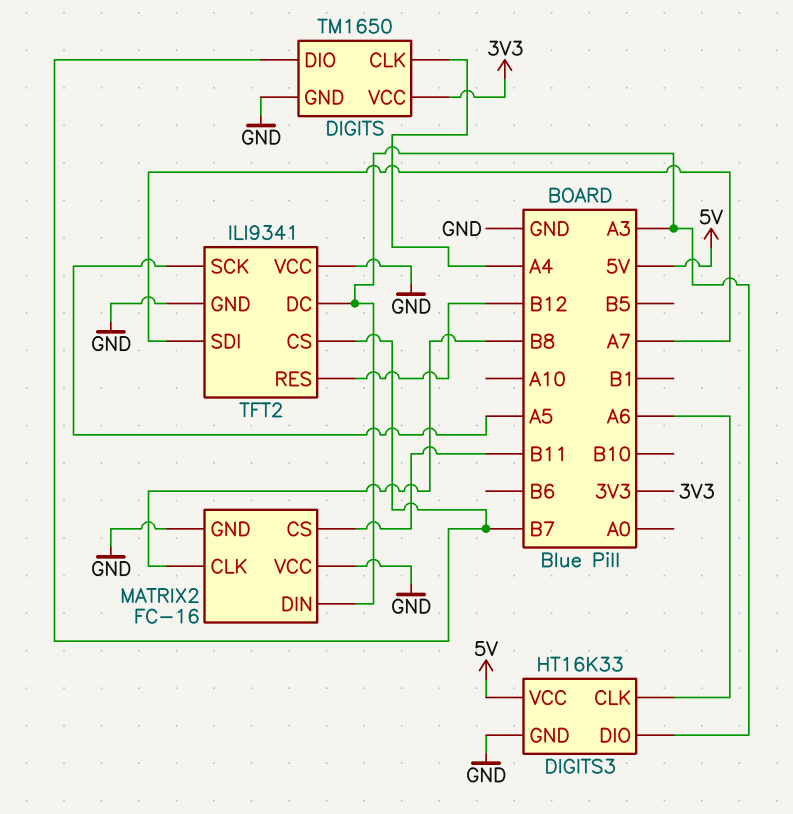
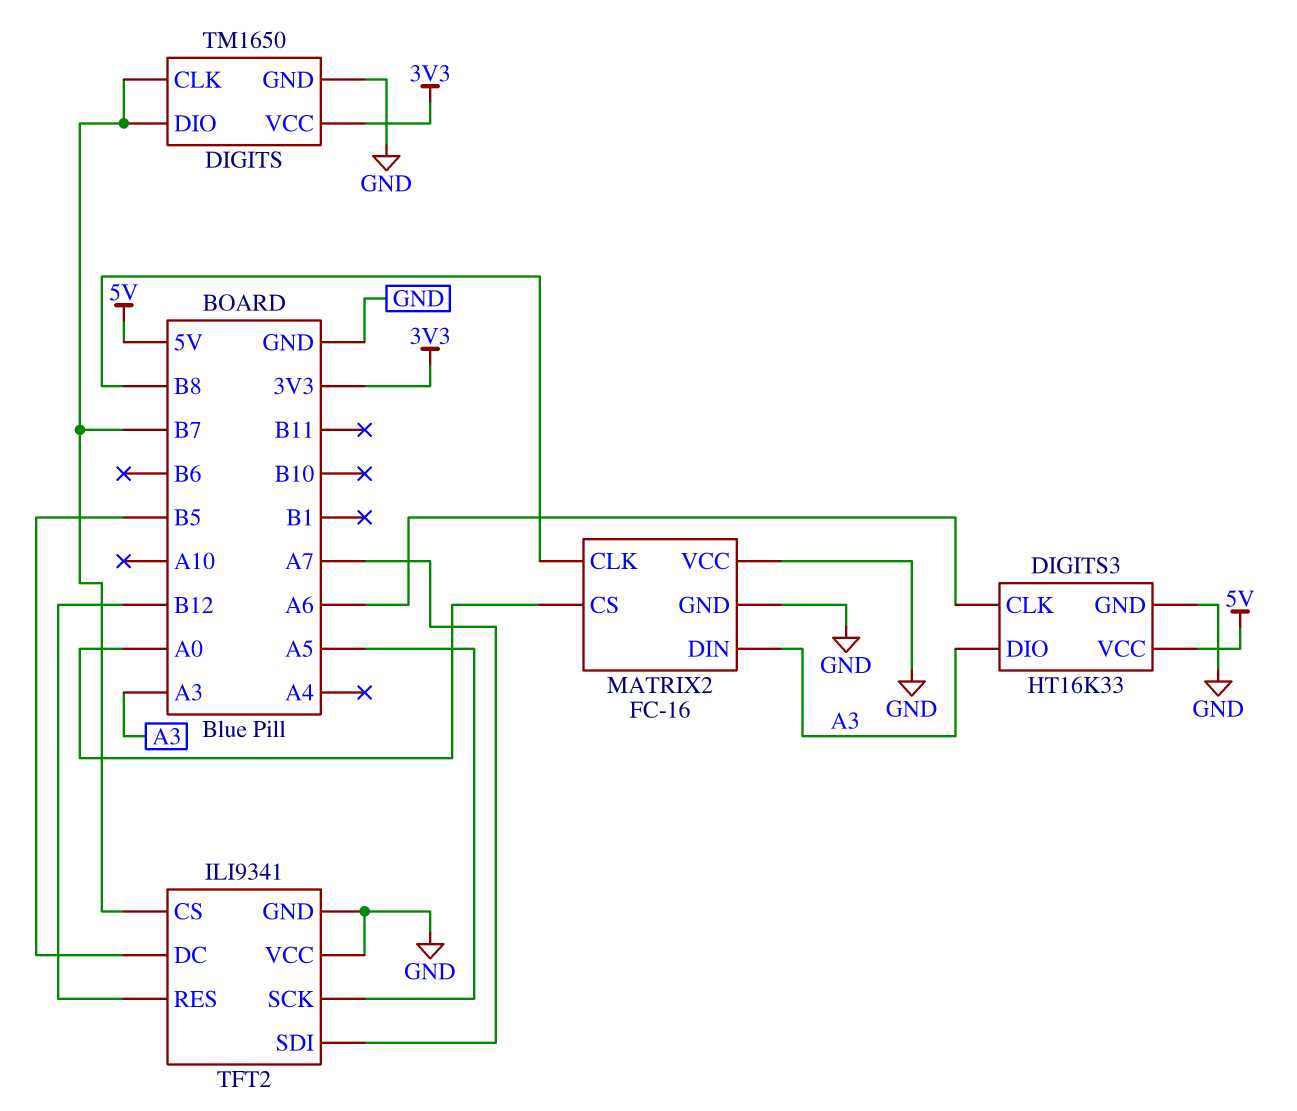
DIGITS pin CLK: A4 -> B7
MATRIX2 pin CS: B11 -> A0
TFT2 pin DC: A3 -> B5

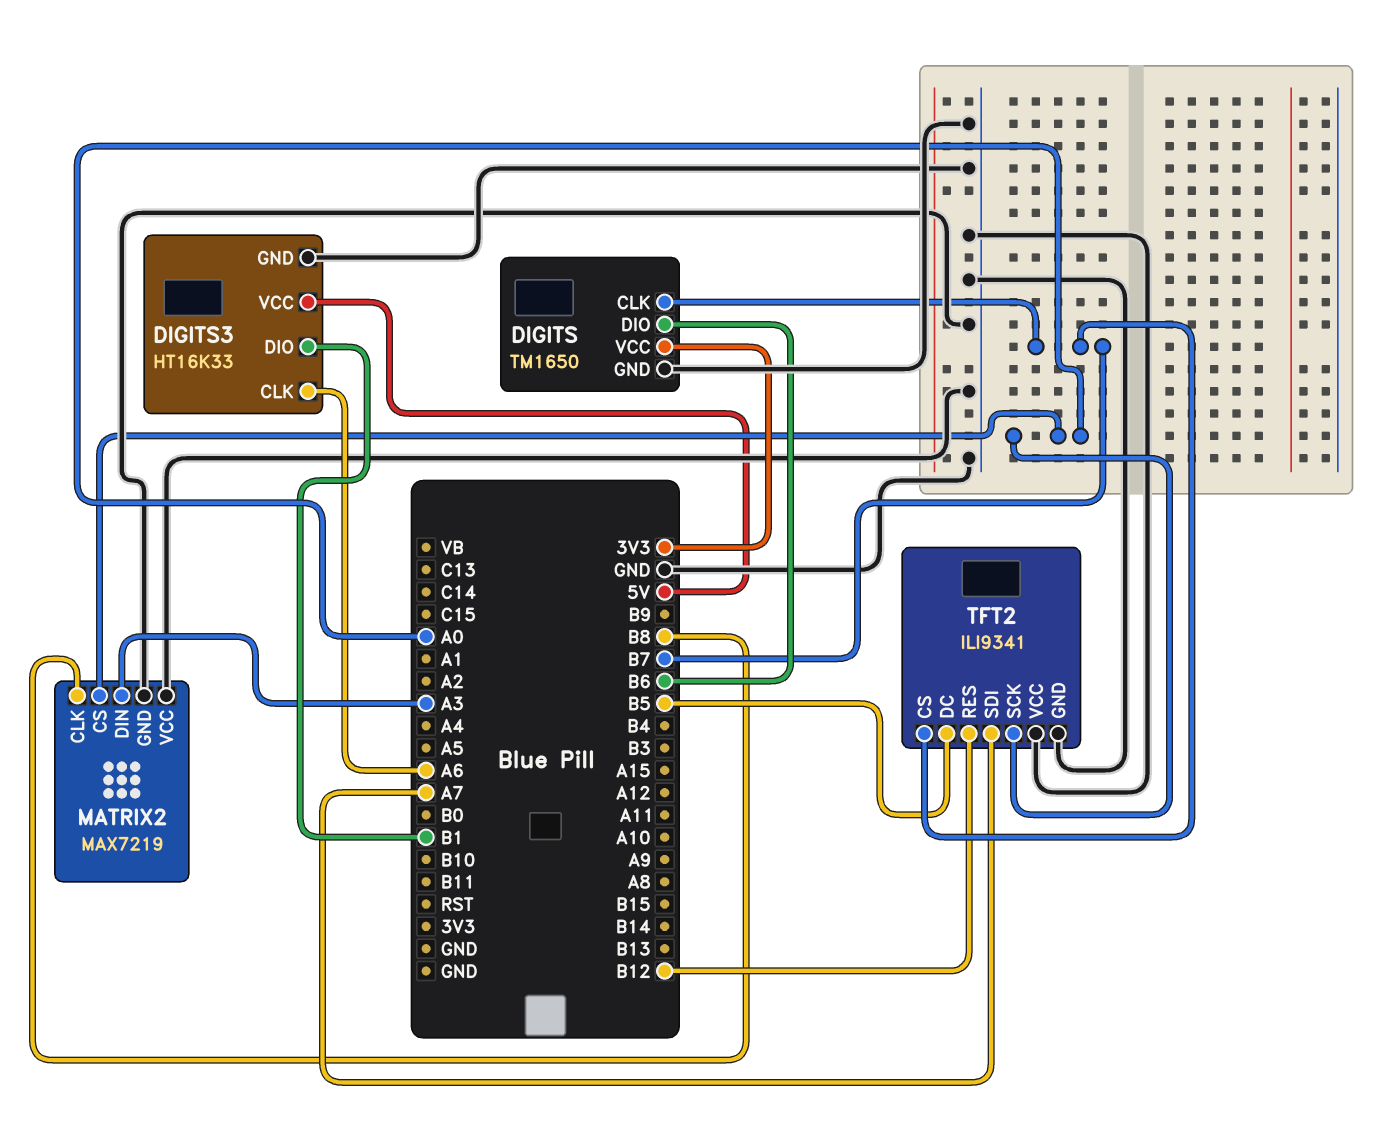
DIGITS pin DIO: B7 -> B6
DIGITS3 pin DIO: A3 -> B1
MATRIX2: FC-16 -> MAX7219
TFT2 pin SCK: A5 -> A0

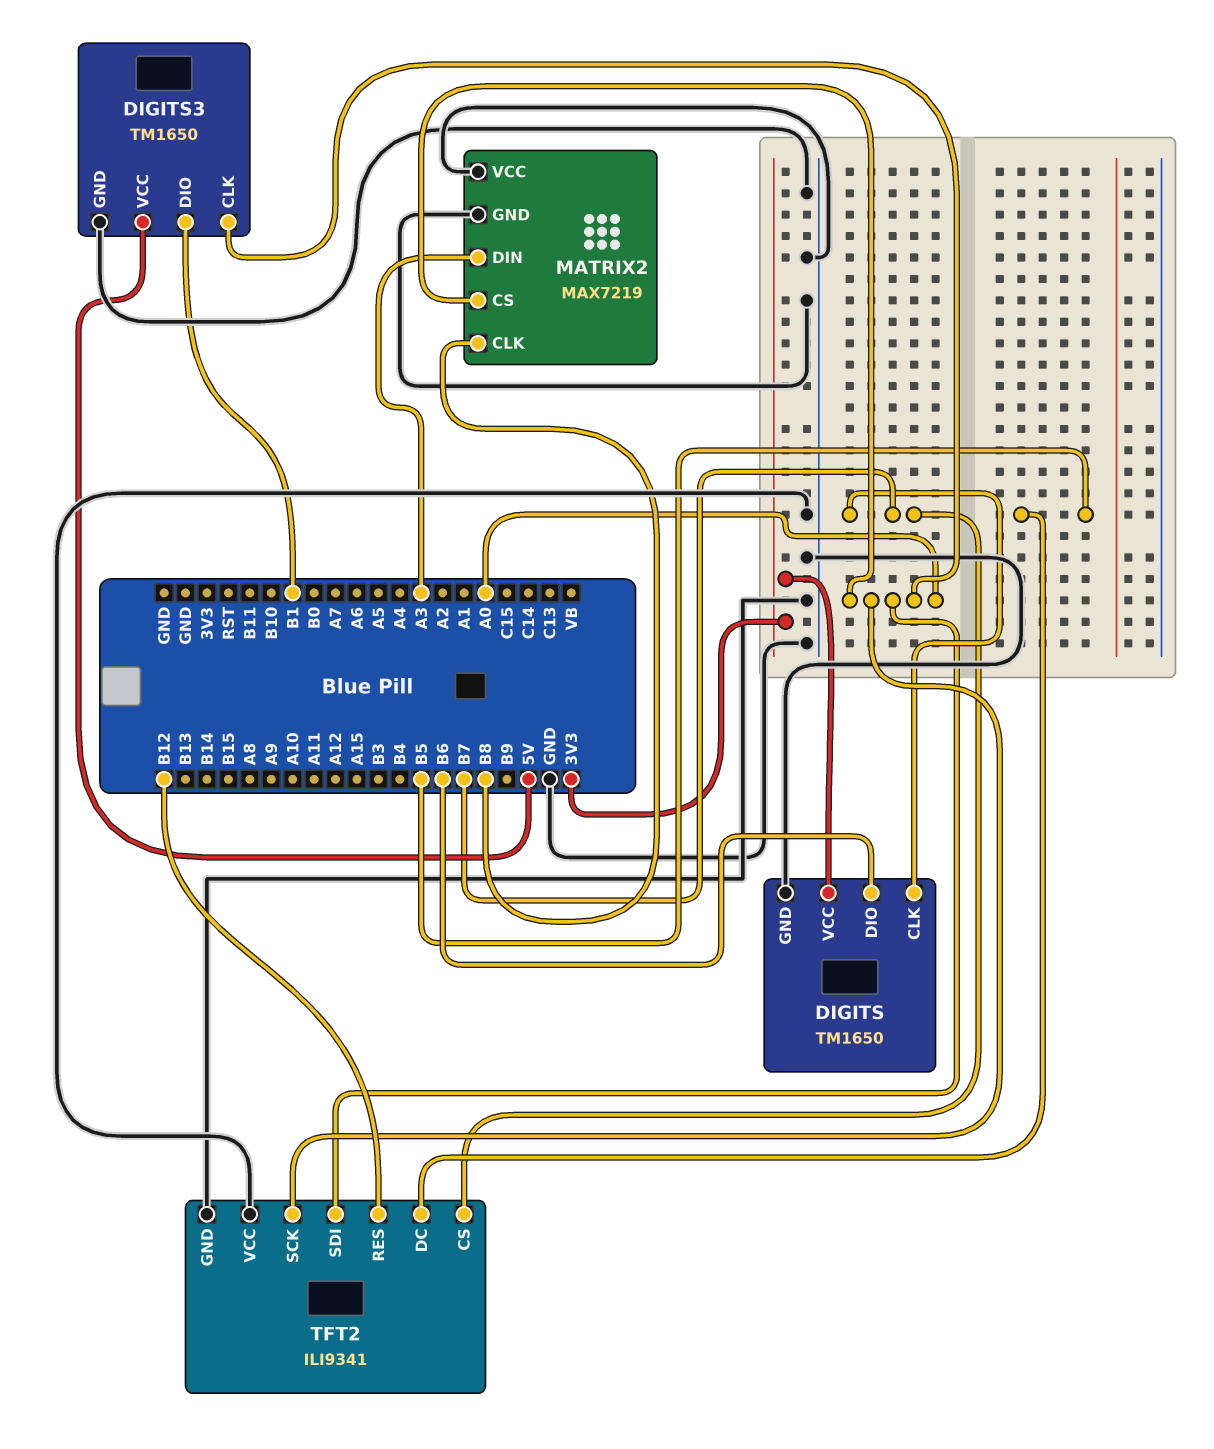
DIGITS3: HT16K33 -> TM1650
DIGITS3 pin CLK: A6 -> A0
TFT2 pin SDI: A7 -> A0

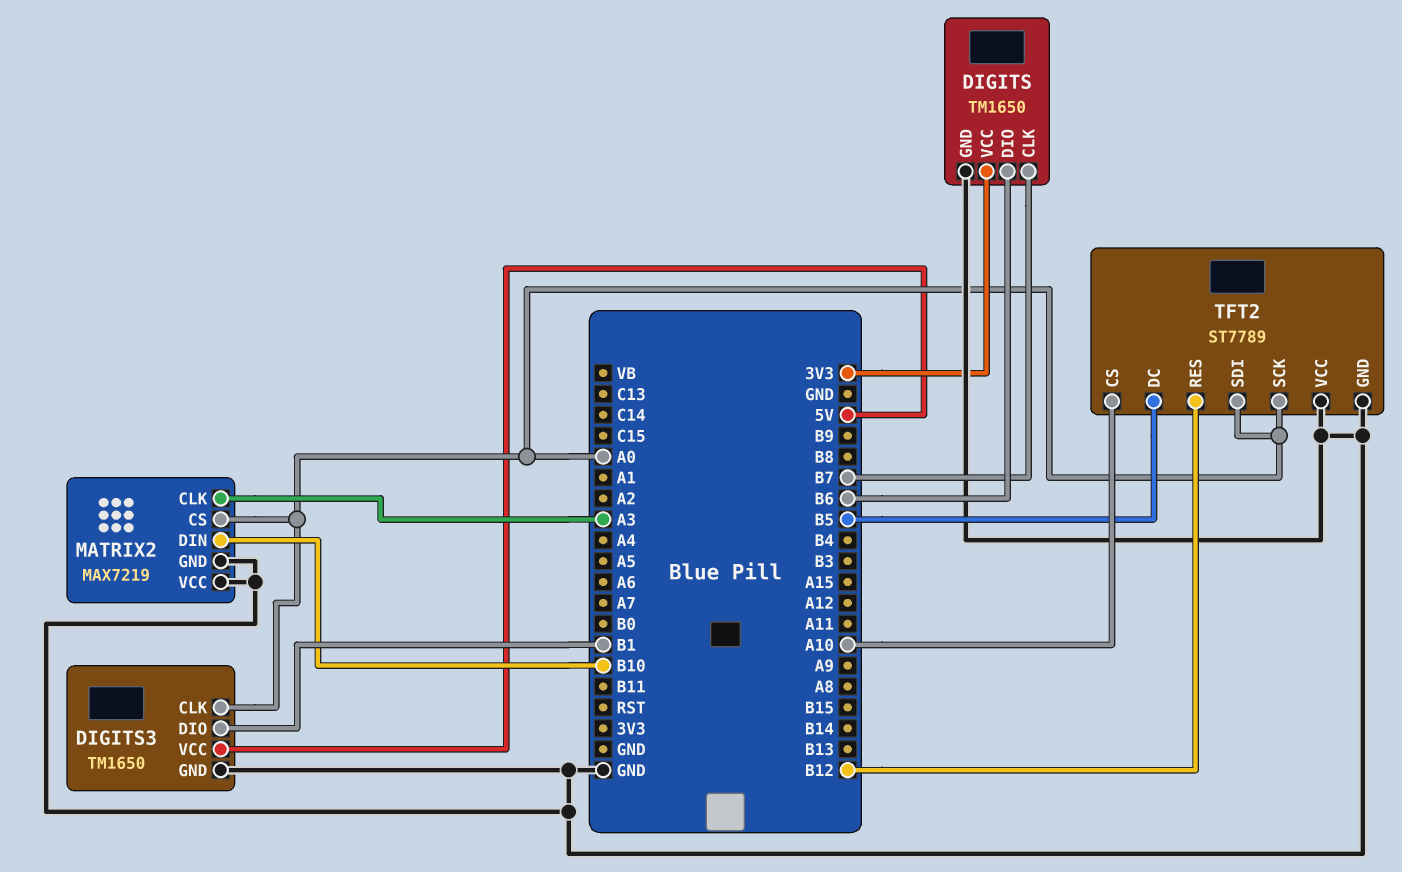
MATRIX2 pin CLK: B8 -> A3
MATRIX2 pin DIN: A3 -> B10
TFT2: ILI9341 -> ST7789
TFT2 pin CS: B7 -> A10

